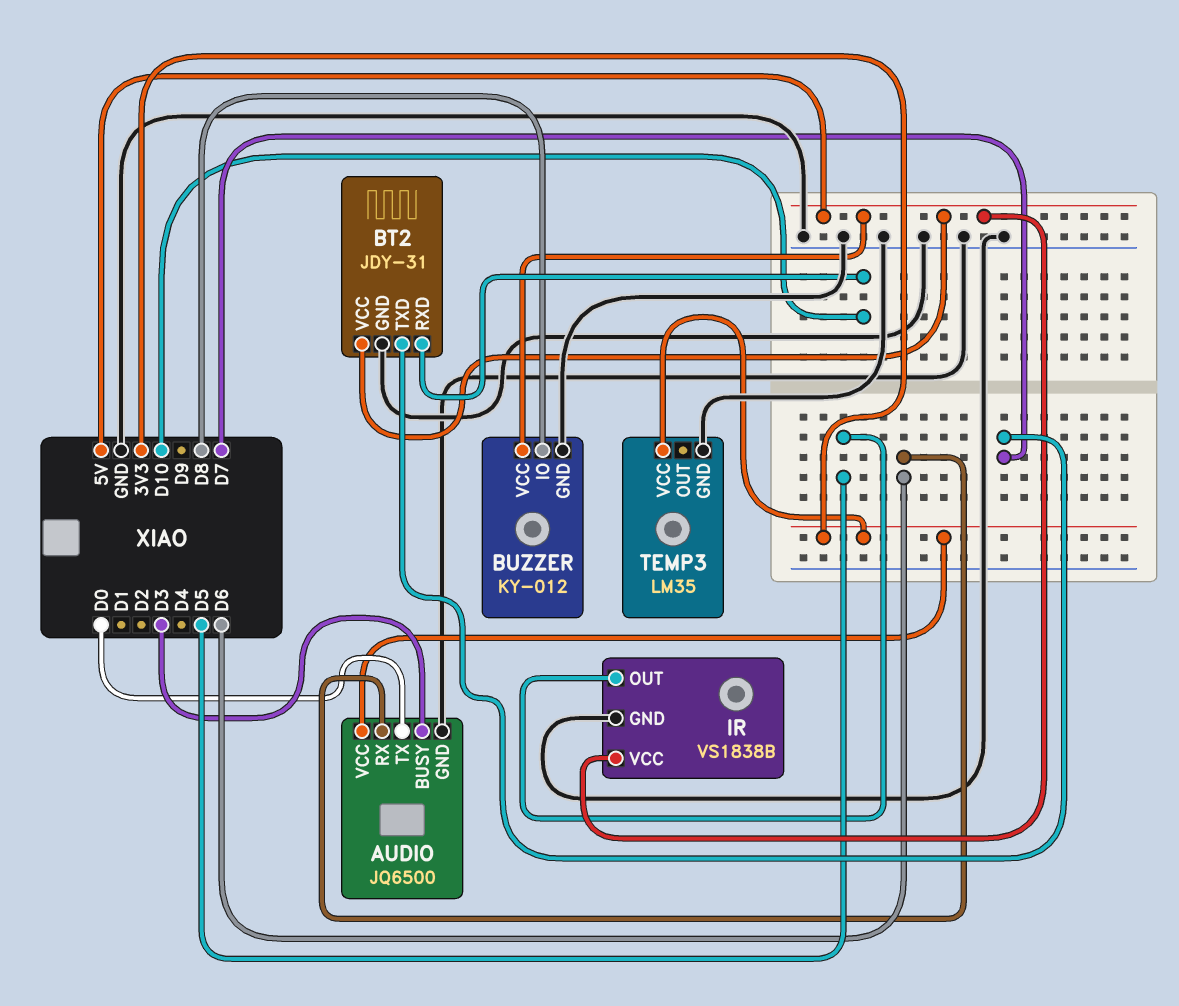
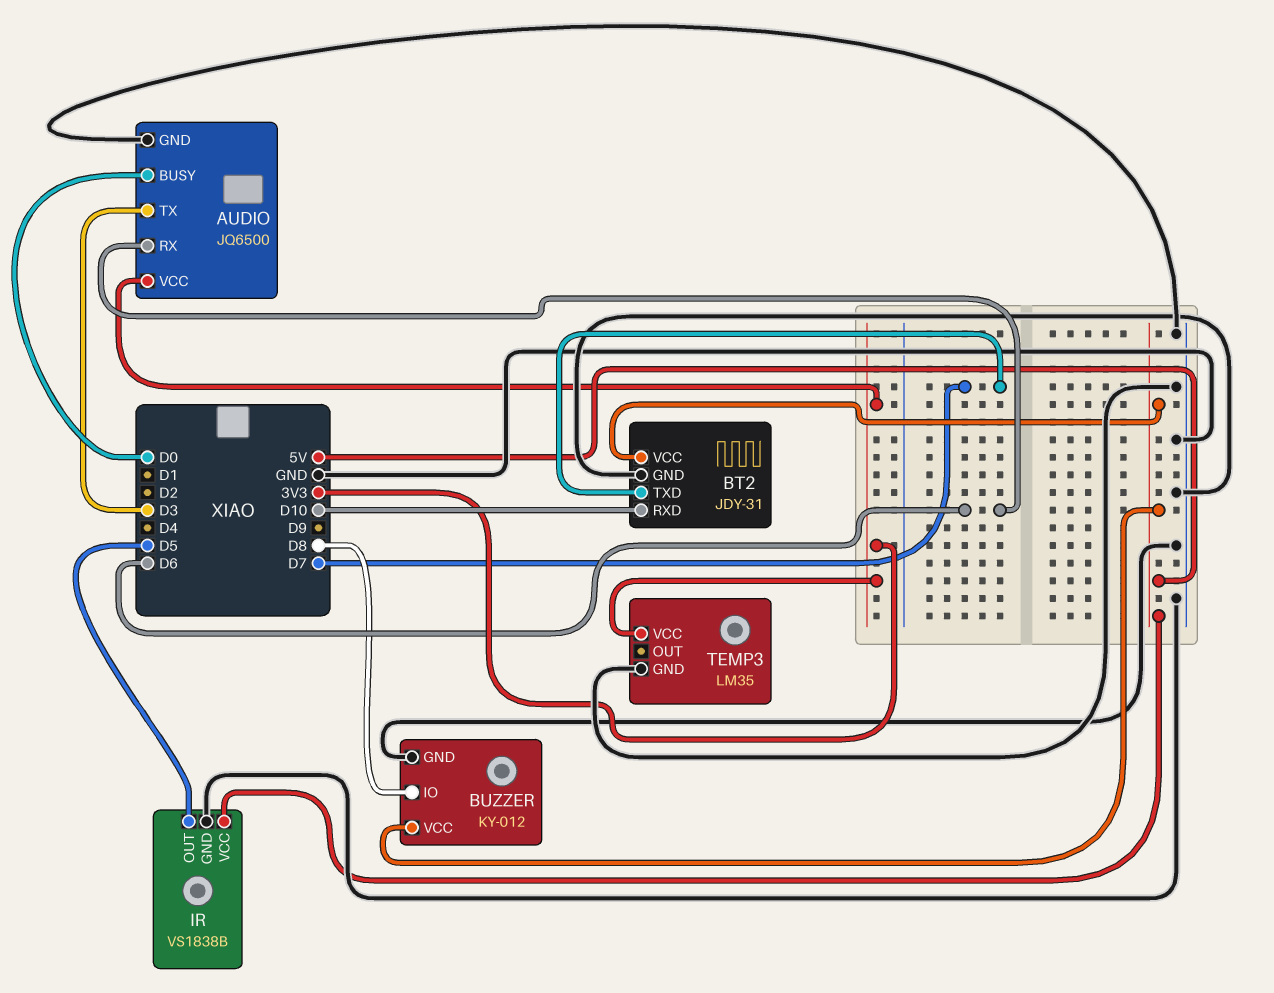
AUDIO pin BUSY: D3 -> D0
AUDIO pin TX: D0 -> D3

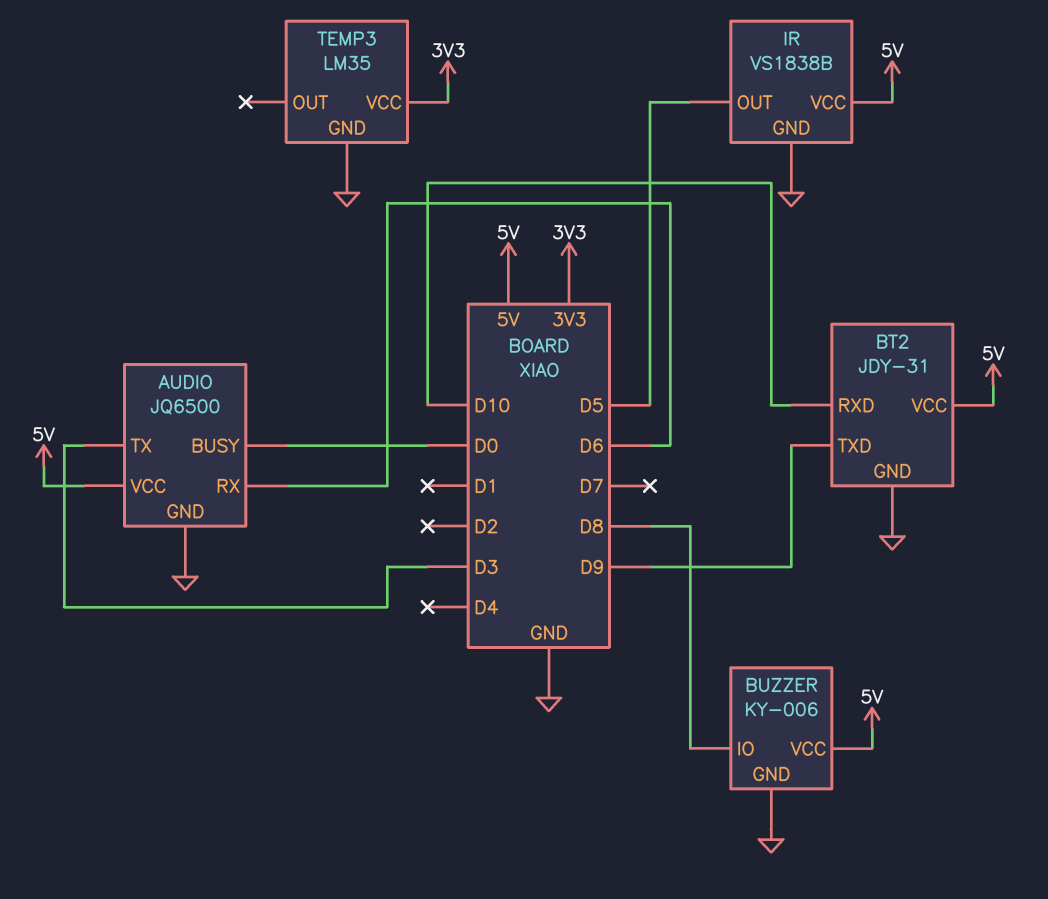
AUDIO pin VCC: 3V3 -> 5V
BT2 pin TXD: D7 -> D9
BUZZER: KY-012 -> KY-006

